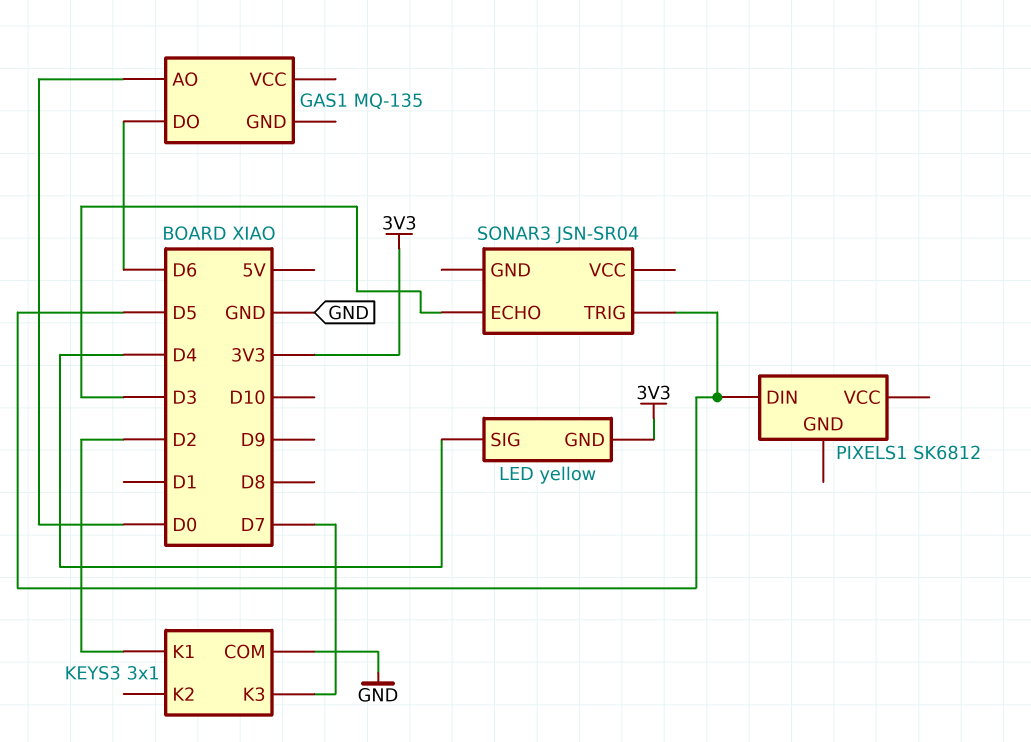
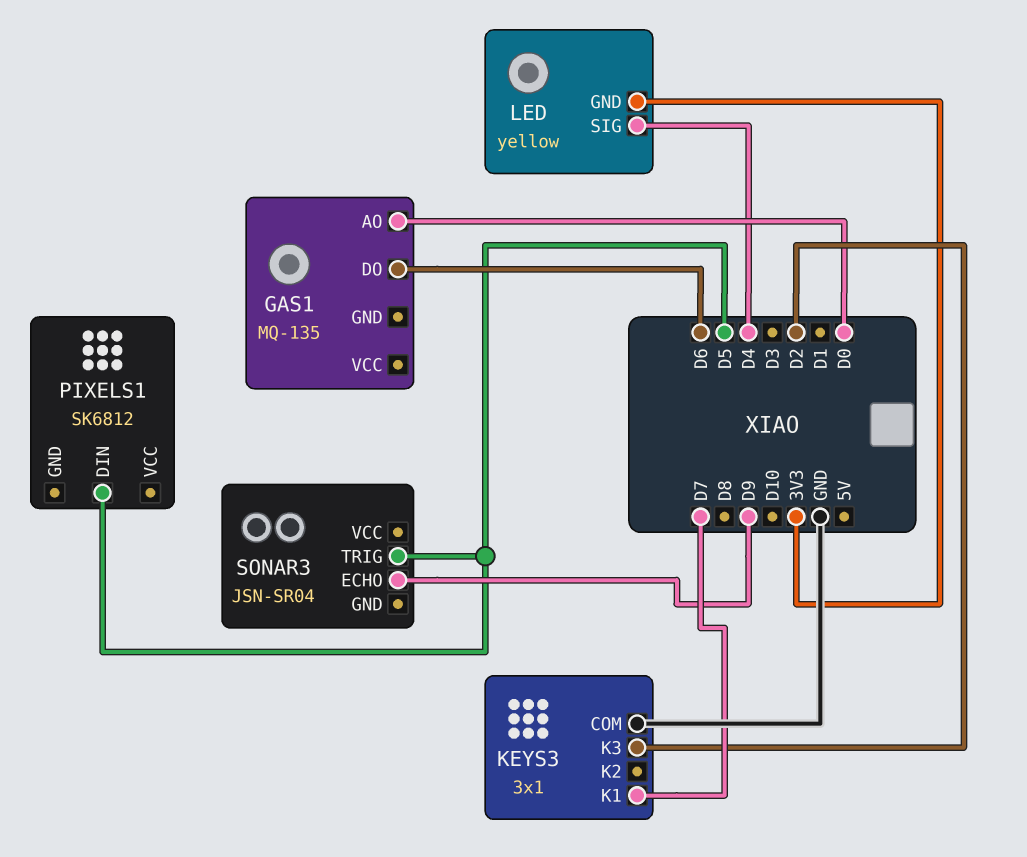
KEYS3 pin K1: D2 -> D7
KEYS3 pin K3: D7 -> D2
SONAR3 pin ECHO: D3 -> D9

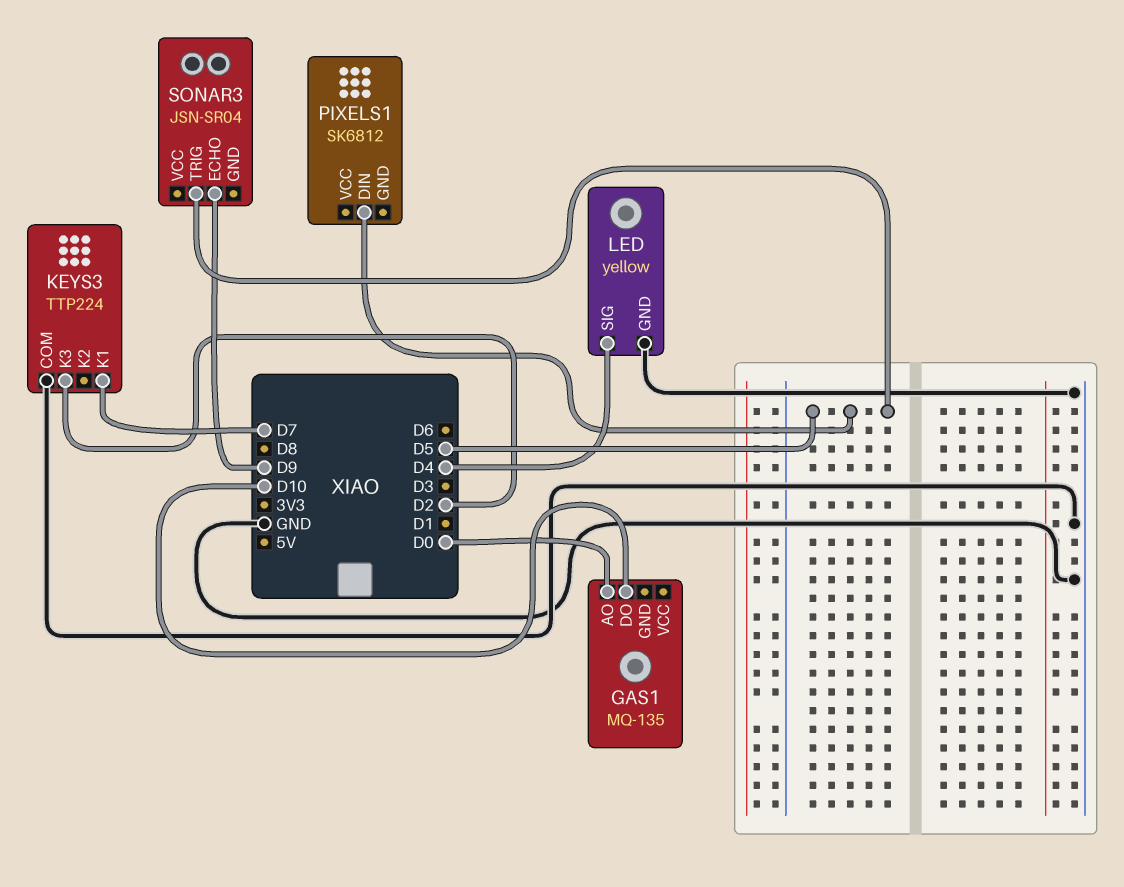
GAS1 pin DO: D6 -> D10
KEYS3: 3x1 -> TTP224
LED pin GND: 3V3 -> GND

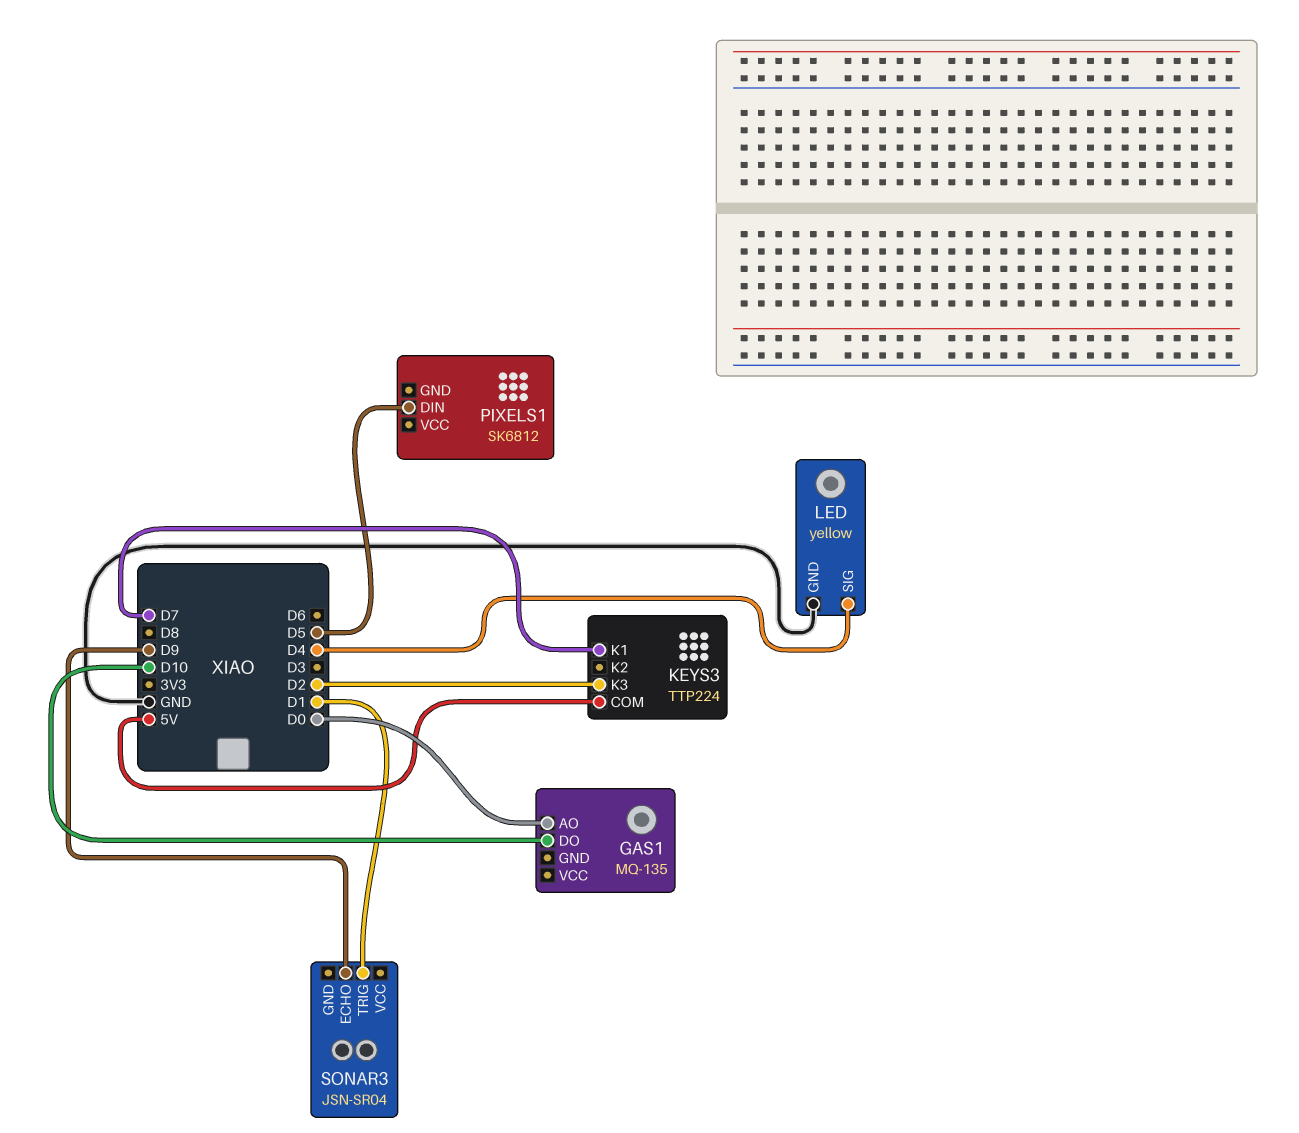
KEYS3 pin COM: GND -> 5V
SONAR3 pin TRIG: D5 -> D1

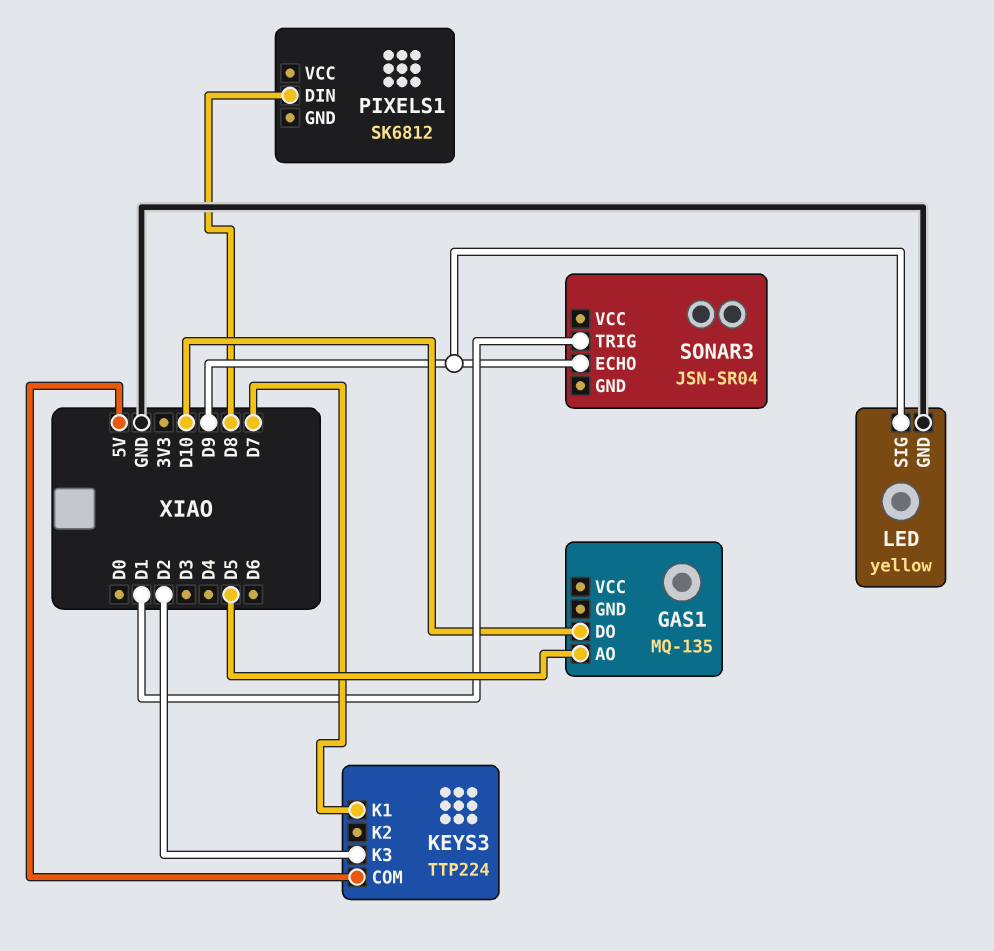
GAS1 pin AO: D0 -> D5
LED pin SIG: D4 -> D9
PIXELS1 pin DIN: D5 -> D8

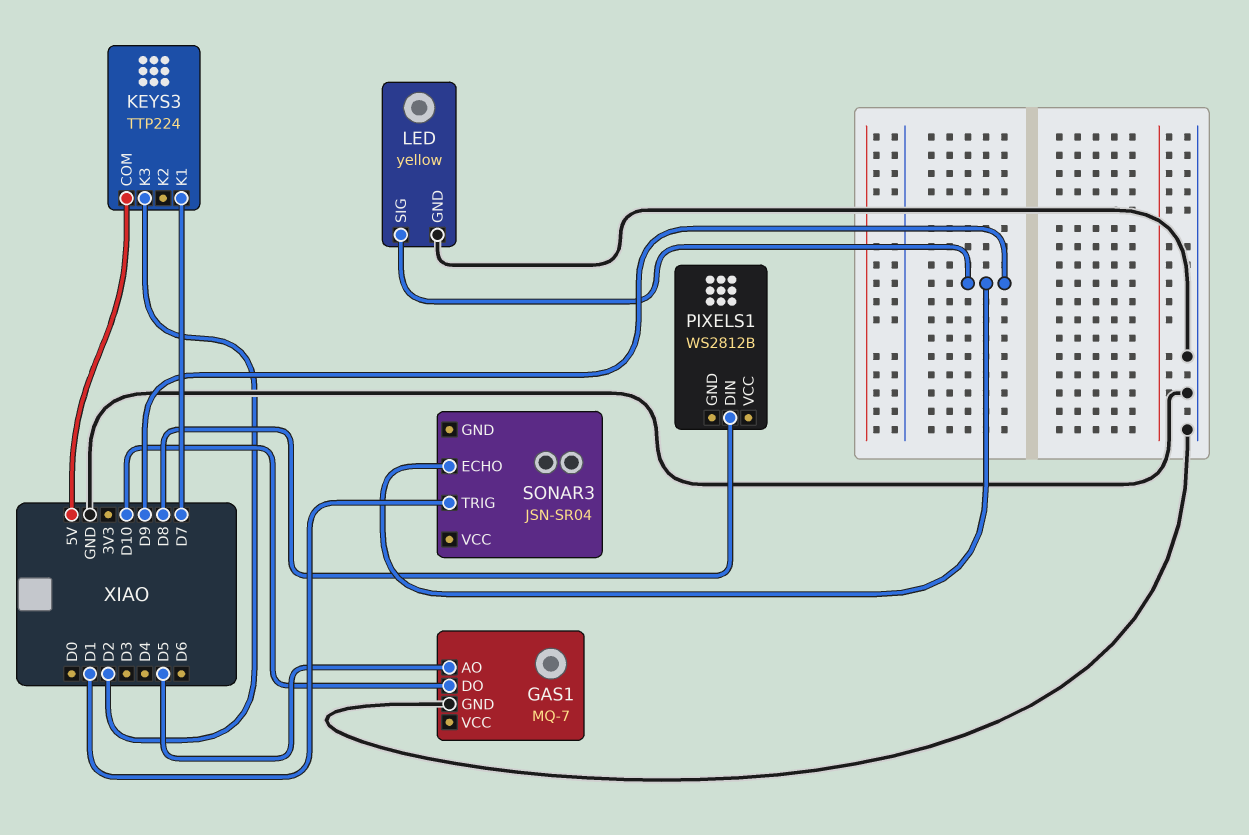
GAS1: MQ-135 -> MQ-7
GAS1 pin GND: none -> GND
PIXELS1: SK6812 -> WS2812B

